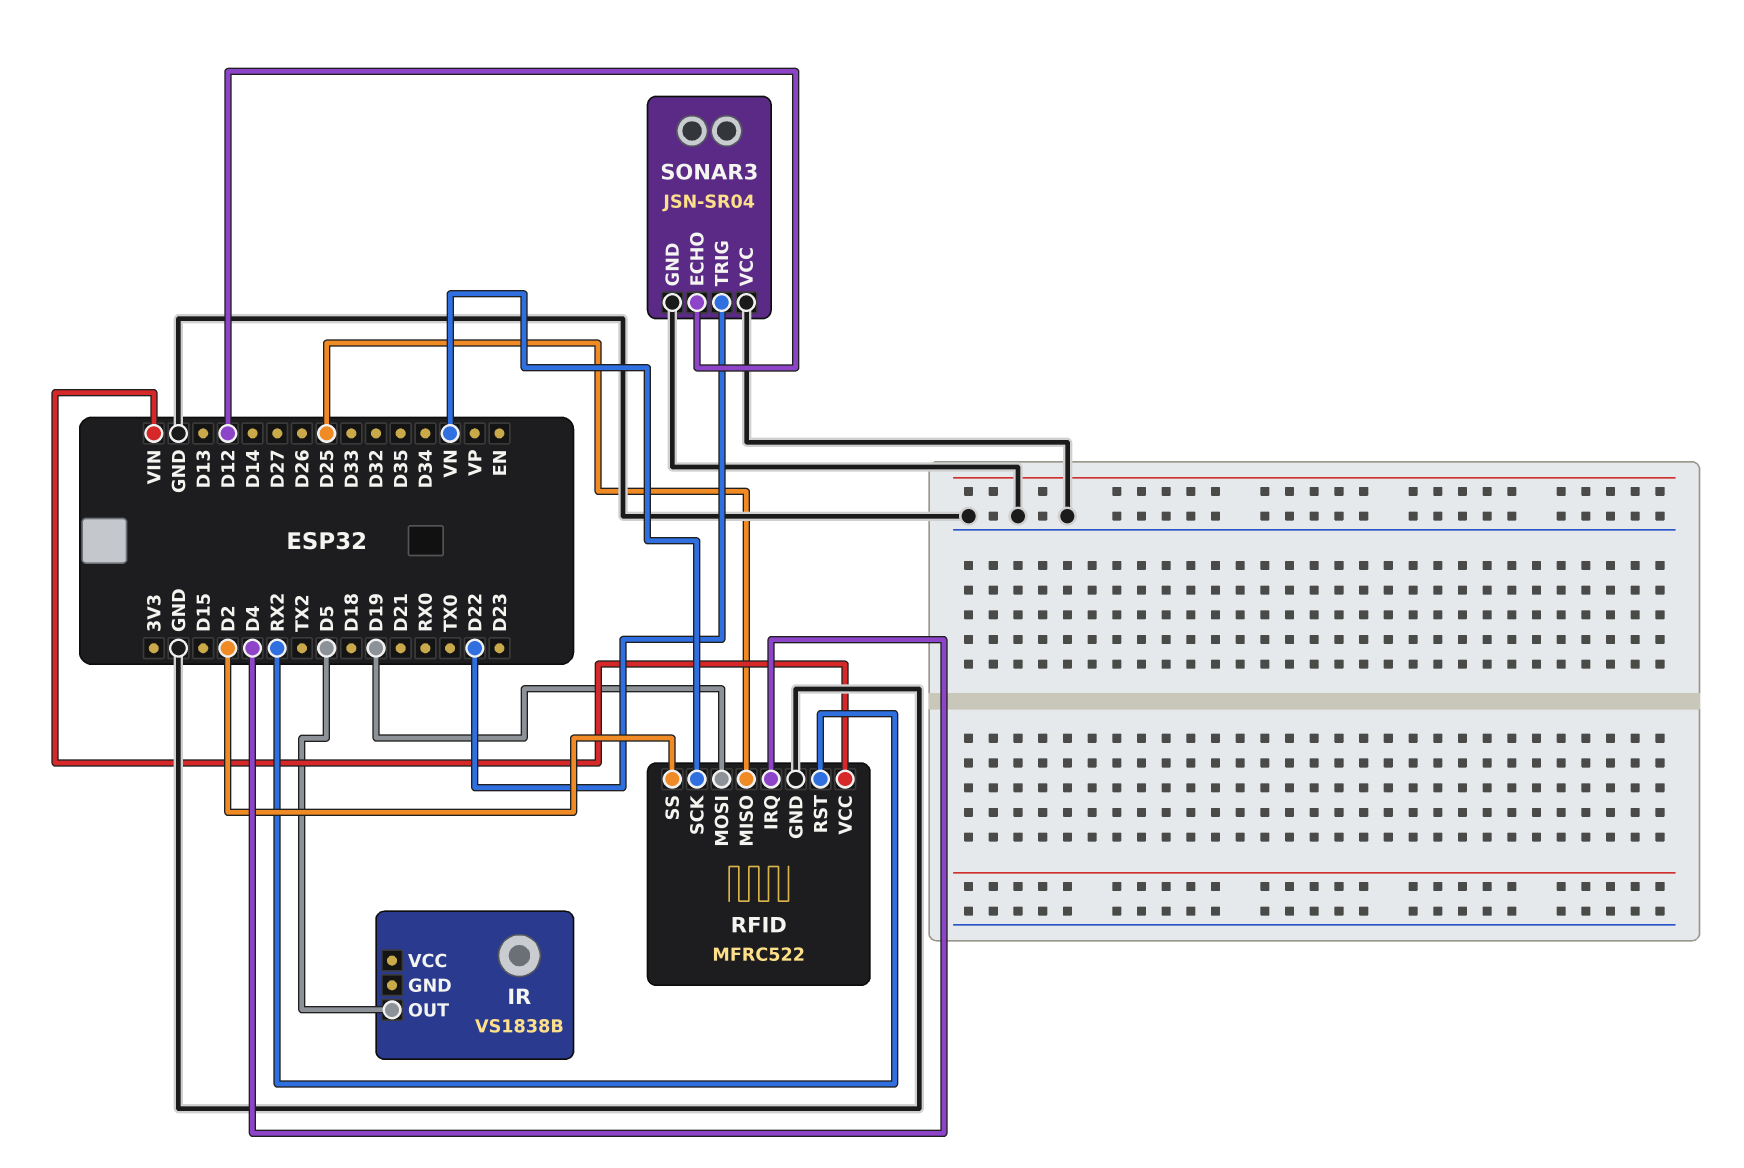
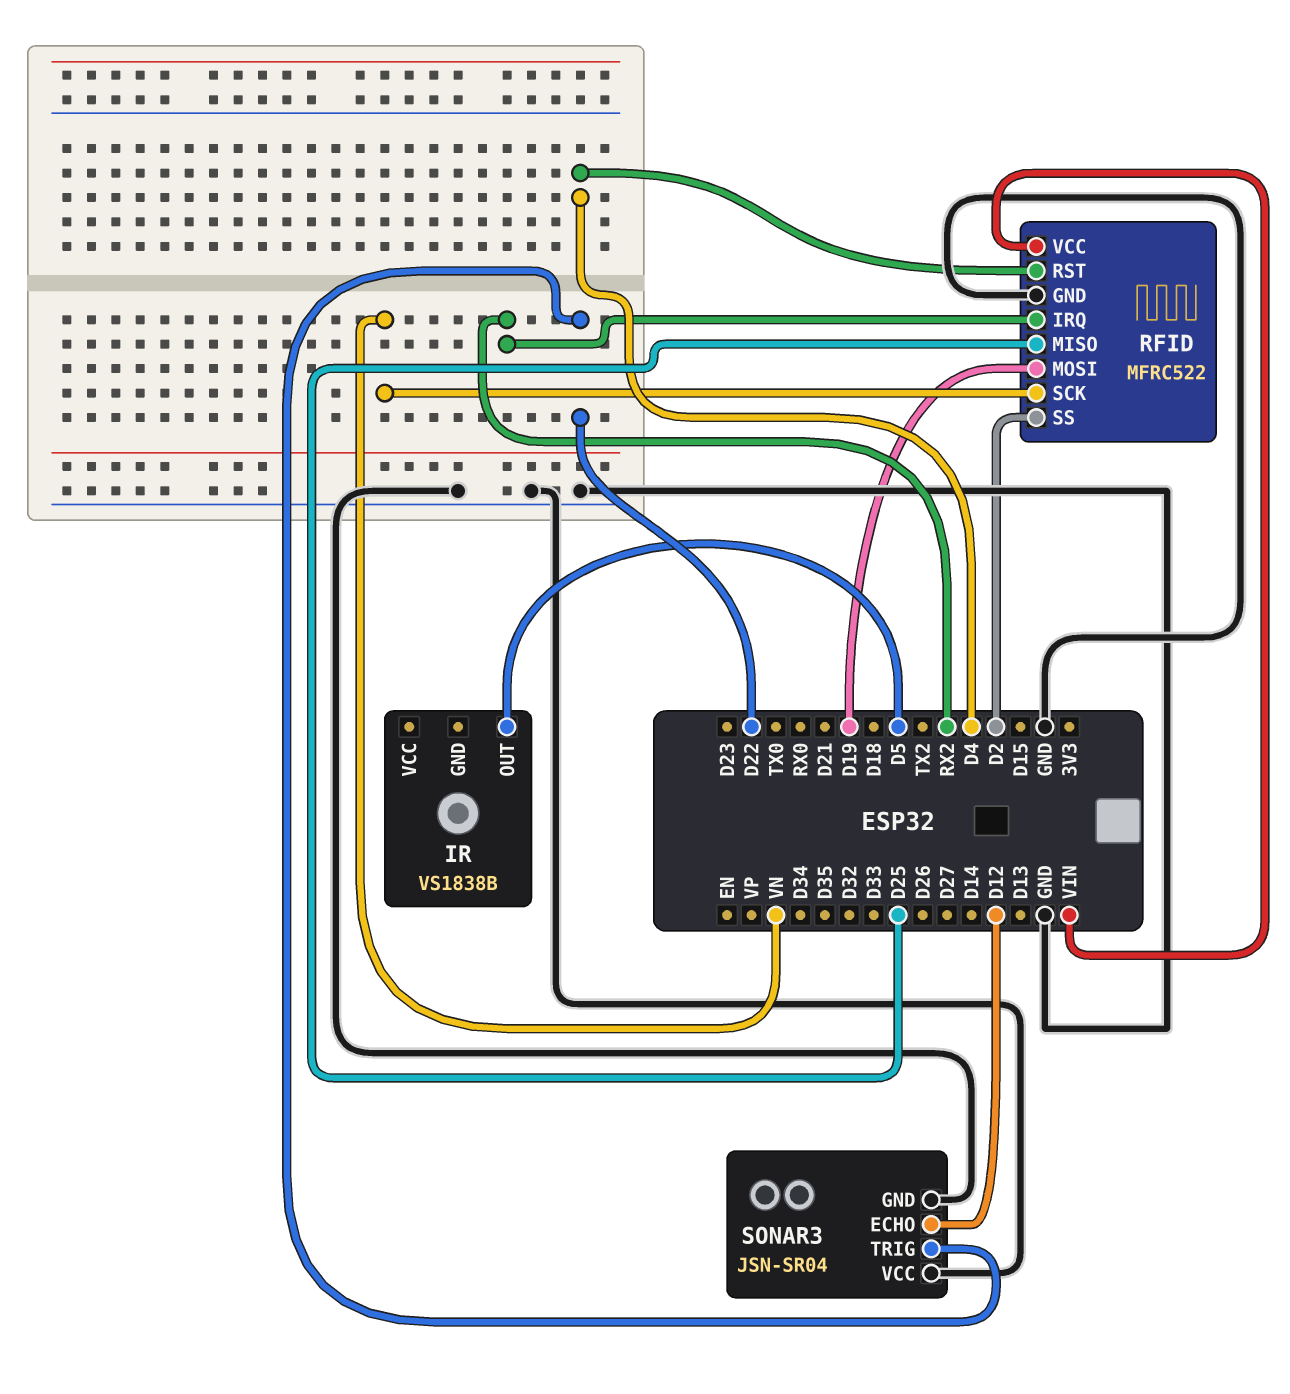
RFID pin IRQ: D4 -> RX2
RFID pin RST: RX2 -> D4

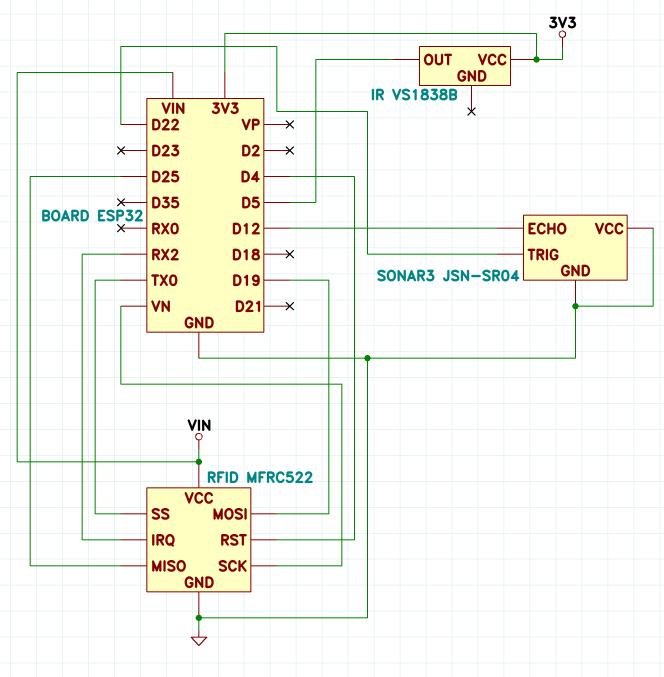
IR pin VCC: none -> 3V3
RFID pin SS: D2 -> TX0

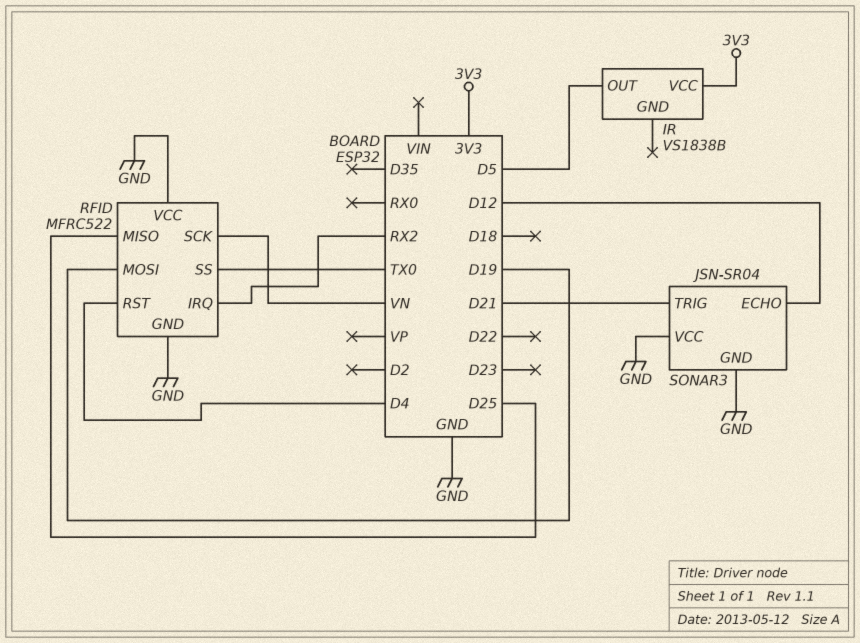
RFID pin VCC: VIN -> GND
SONAR3 pin TRIG: D22 -> D21

